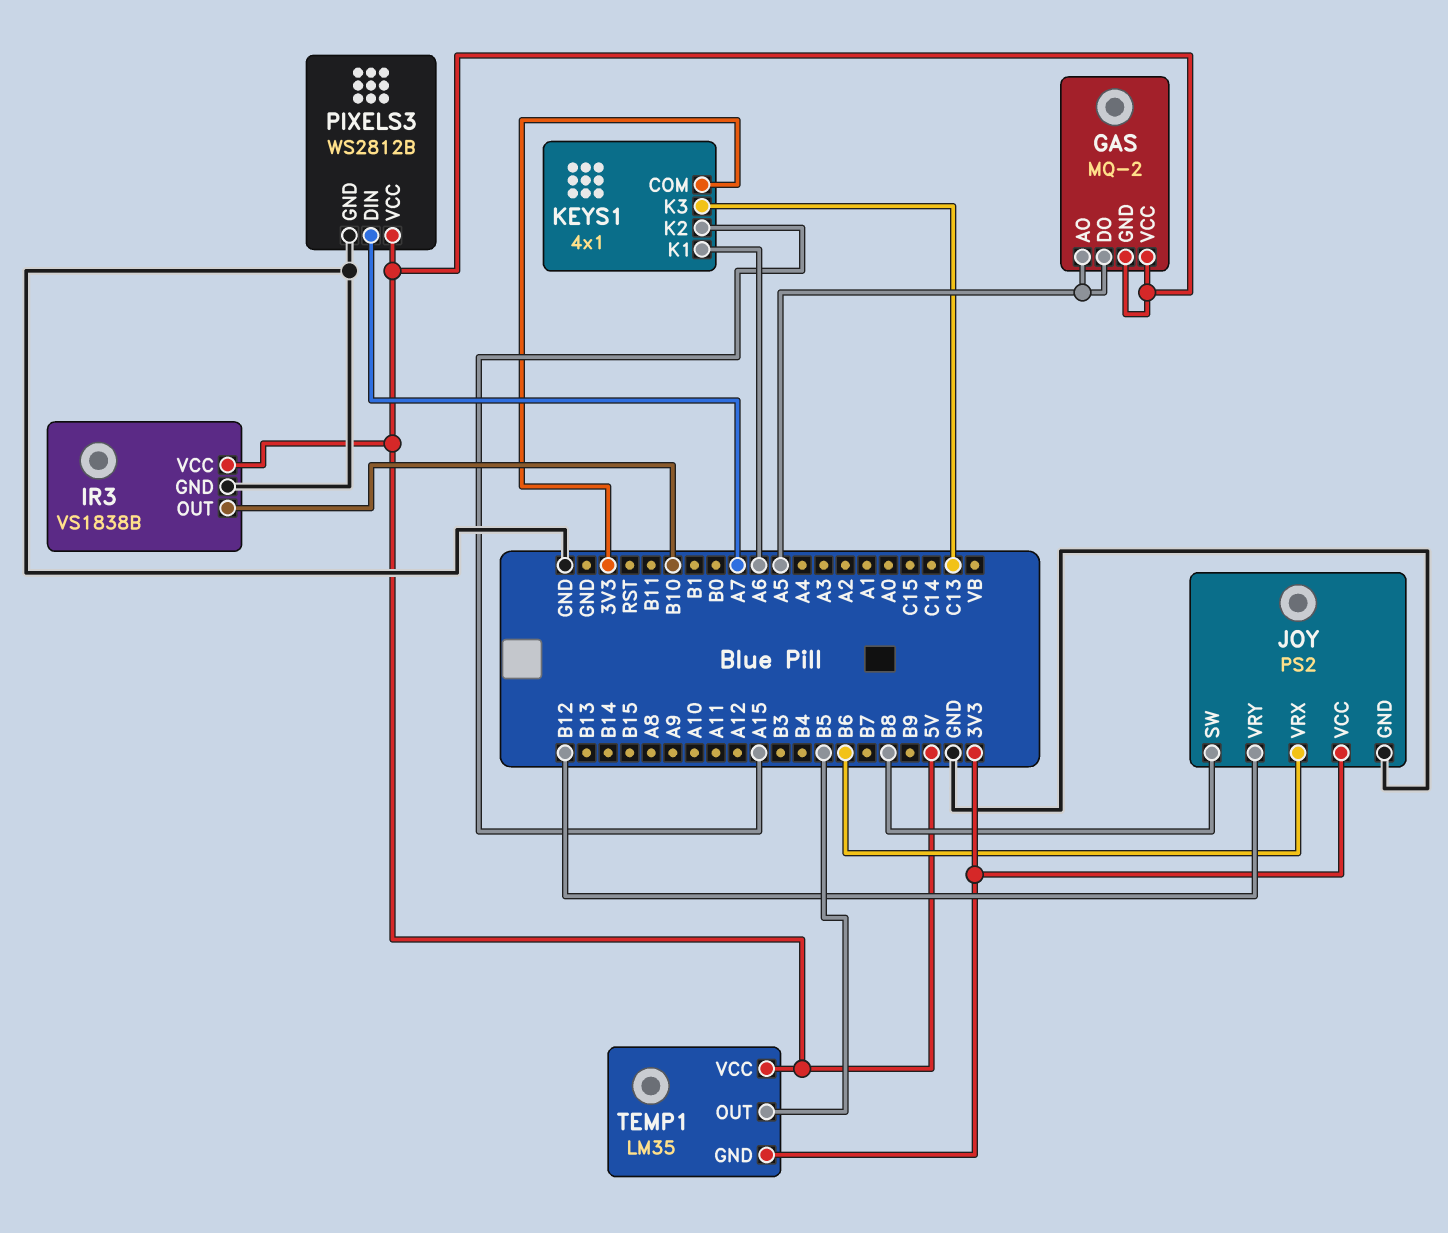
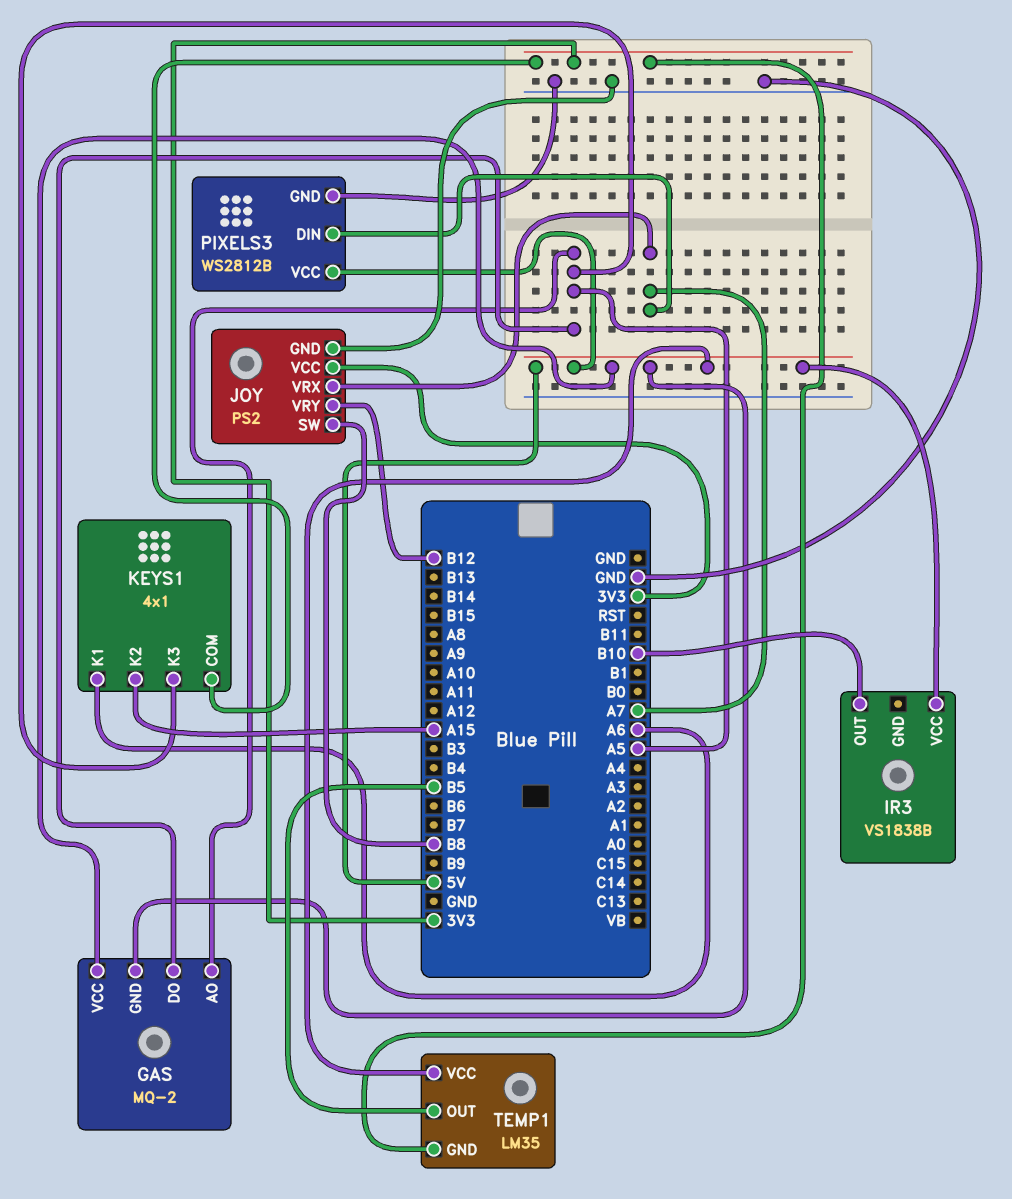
IR3 pin GND: GND -> none
JOY pin VRX: B6 -> A7
KEYS1 pin K3: C13 -> A5

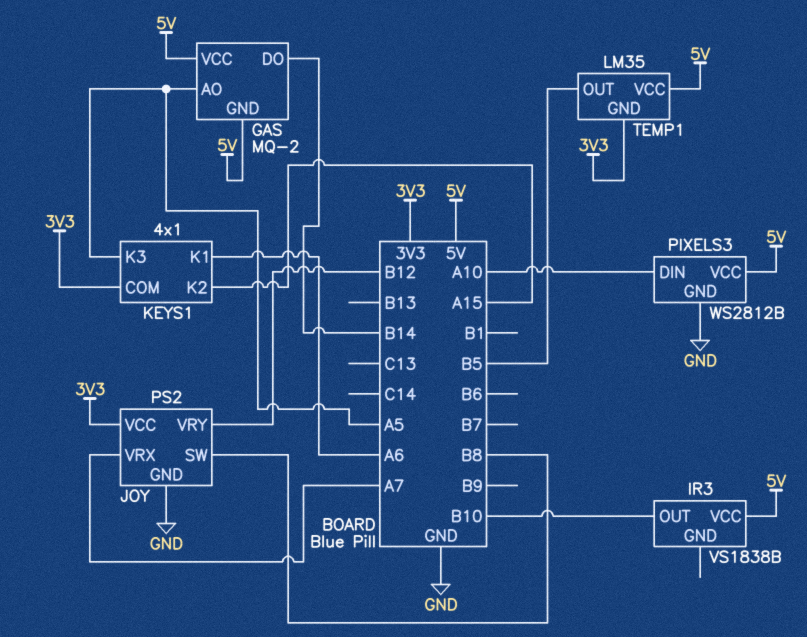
GAS pin DO: A5 -> B14
PIXELS3 pin DIN: A7 -> A10

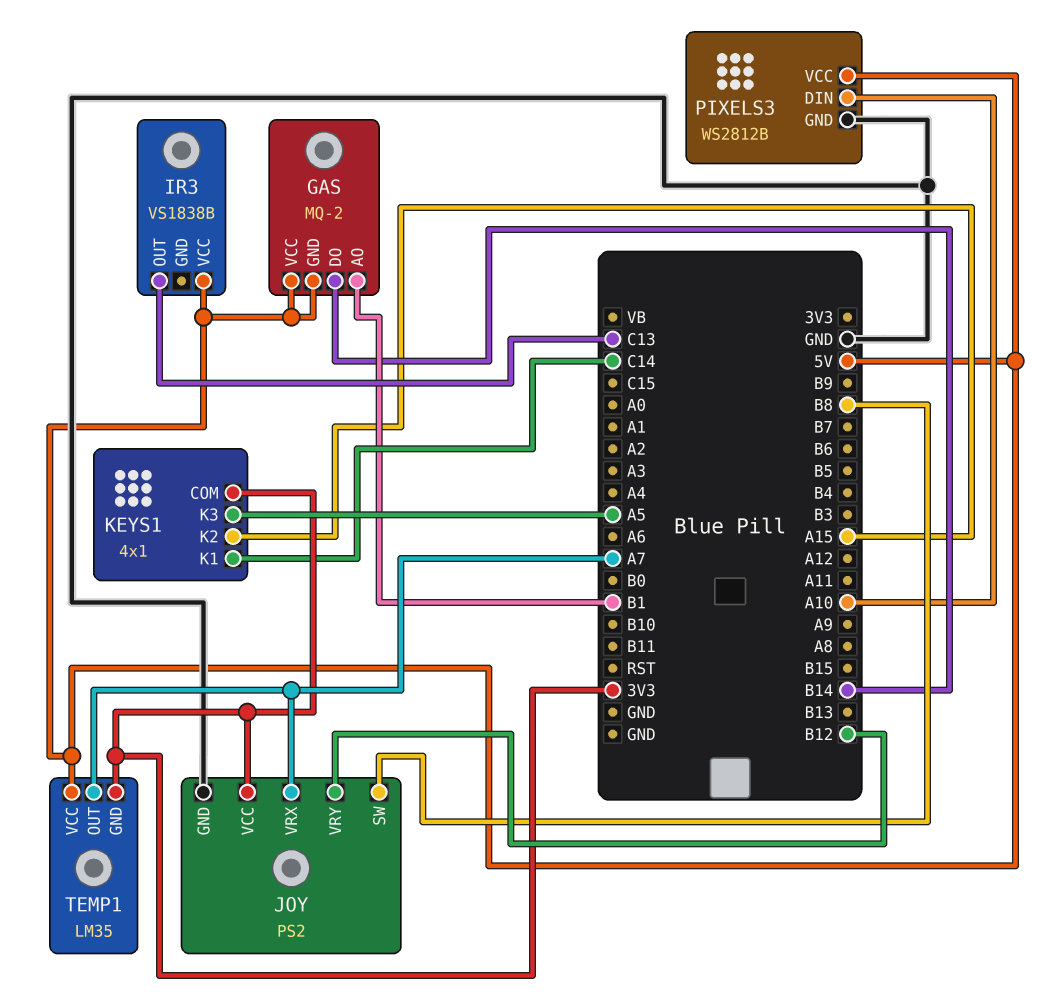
GAS pin AO: A5 -> B1
IR3 pin OUT: B10 -> C13
KEYS1 pin K1: A6 -> C14
TEMP1 pin OUT: B5 -> A7

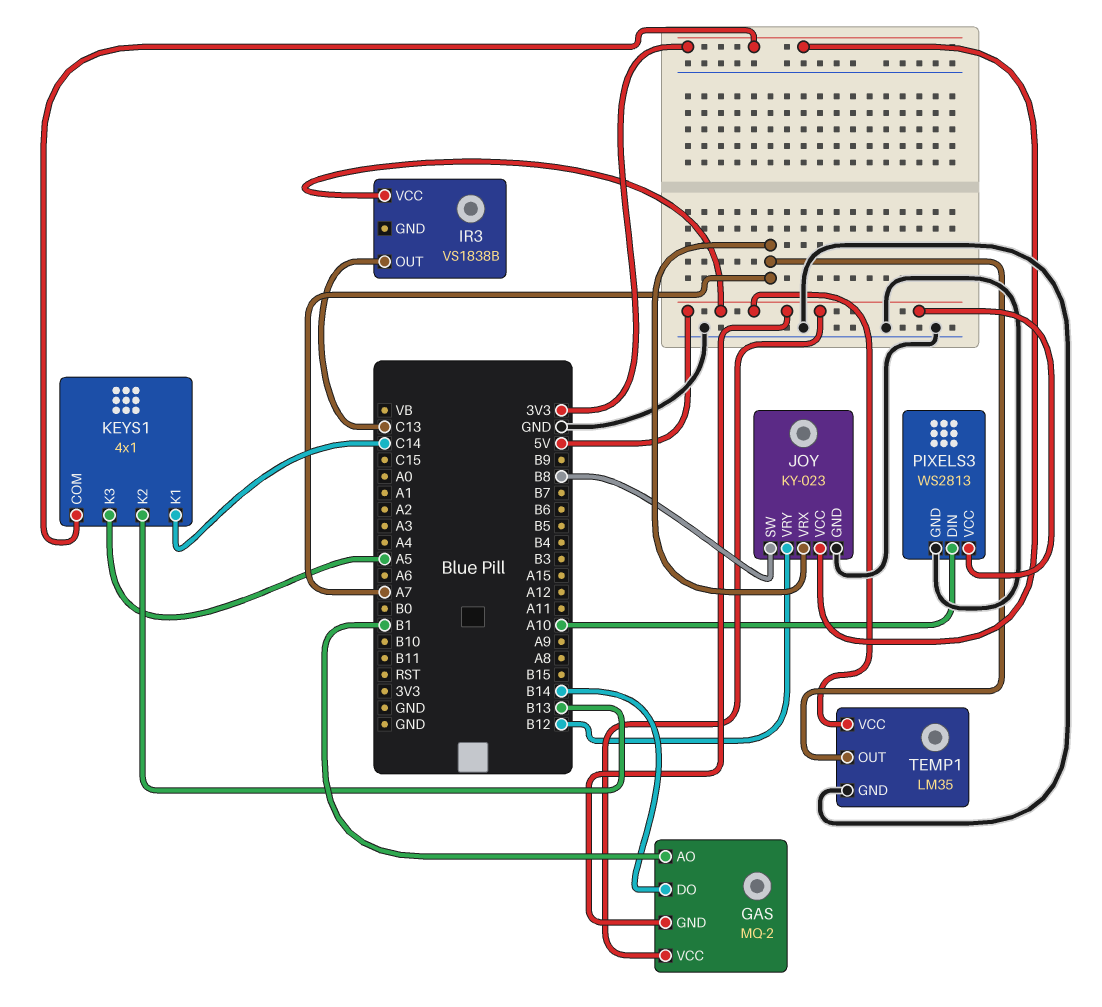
JOY: PS2 -> KY-023
KEYS1 pin K2: A15 -> B13
PIXELS3: WS2812B -> WS2813
TEMP1 pin GND: 3V3 -> GND

